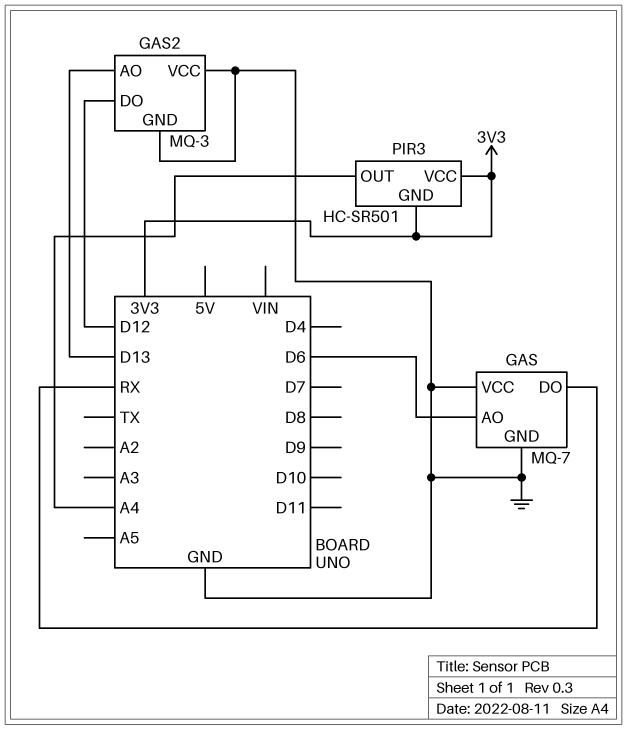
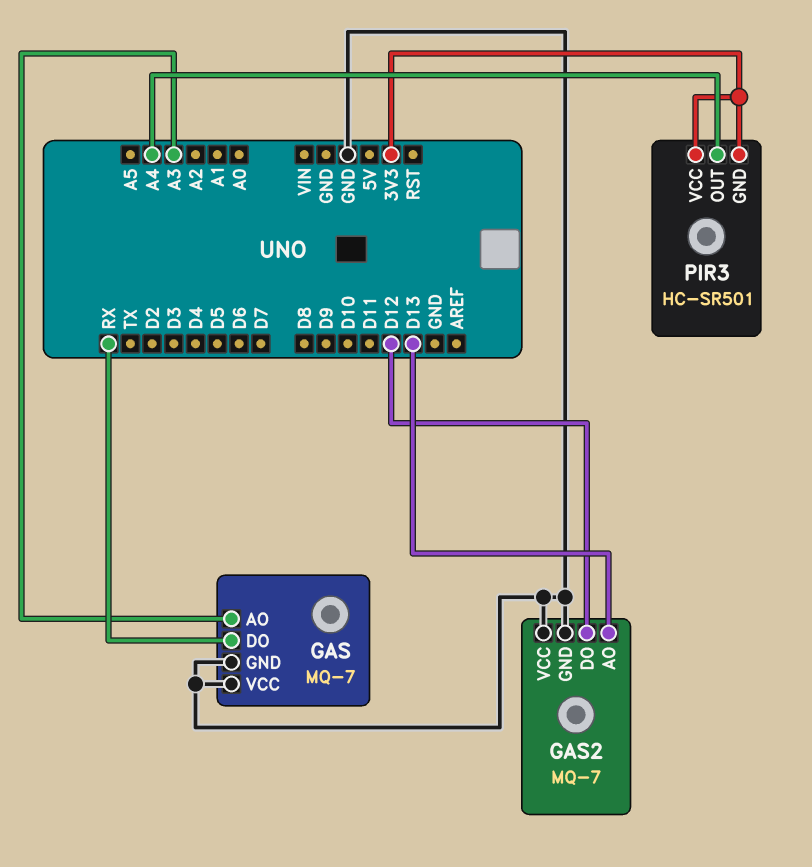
GAS pin AO: D6 -> A3
GAS2: MQ-3 -> MQ-7

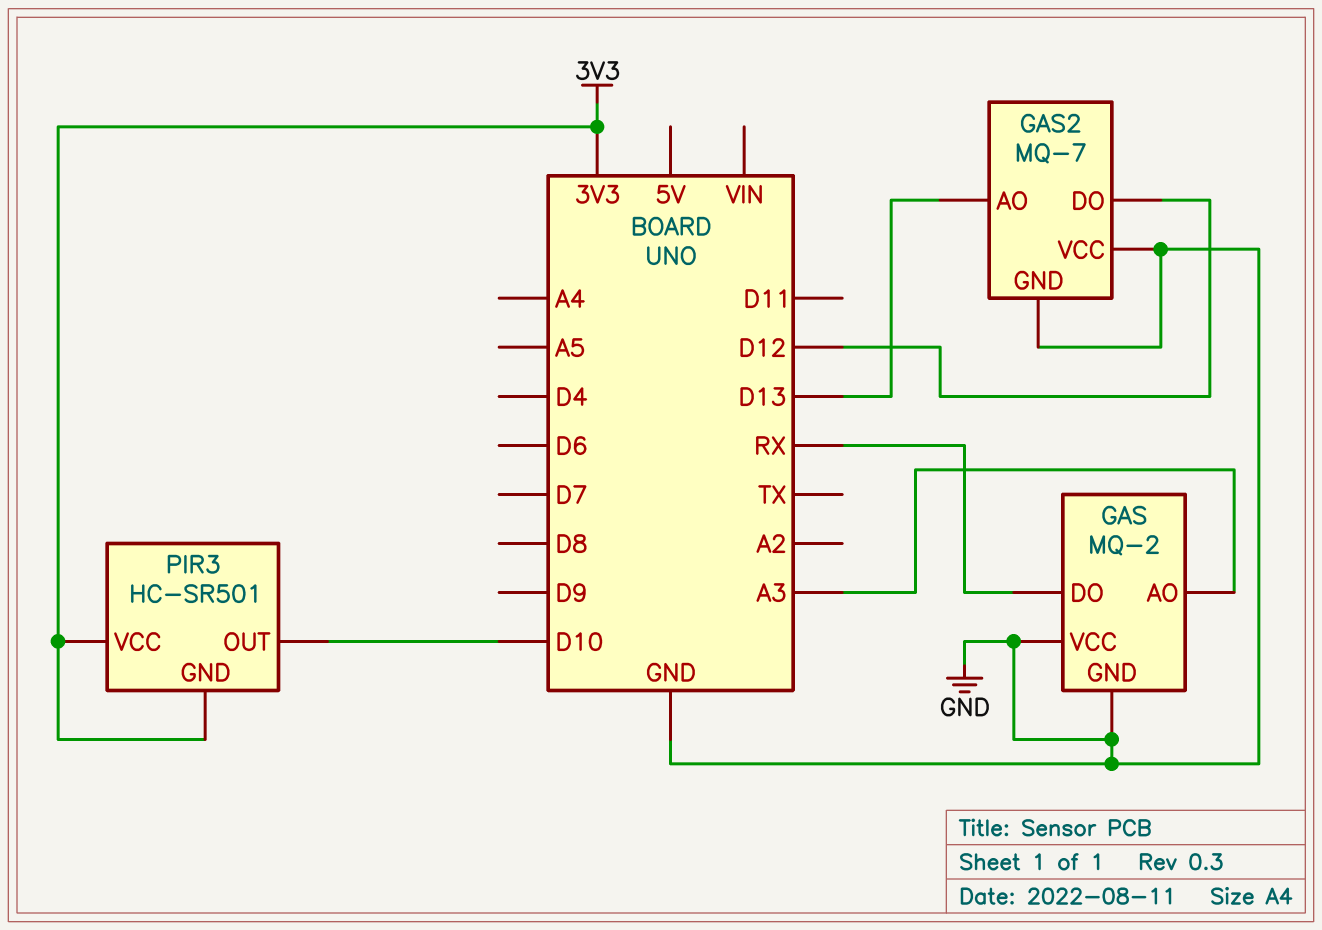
GAS: MQ-7 -> MQ-2
PIR3 pin OUT: A4 -> D10

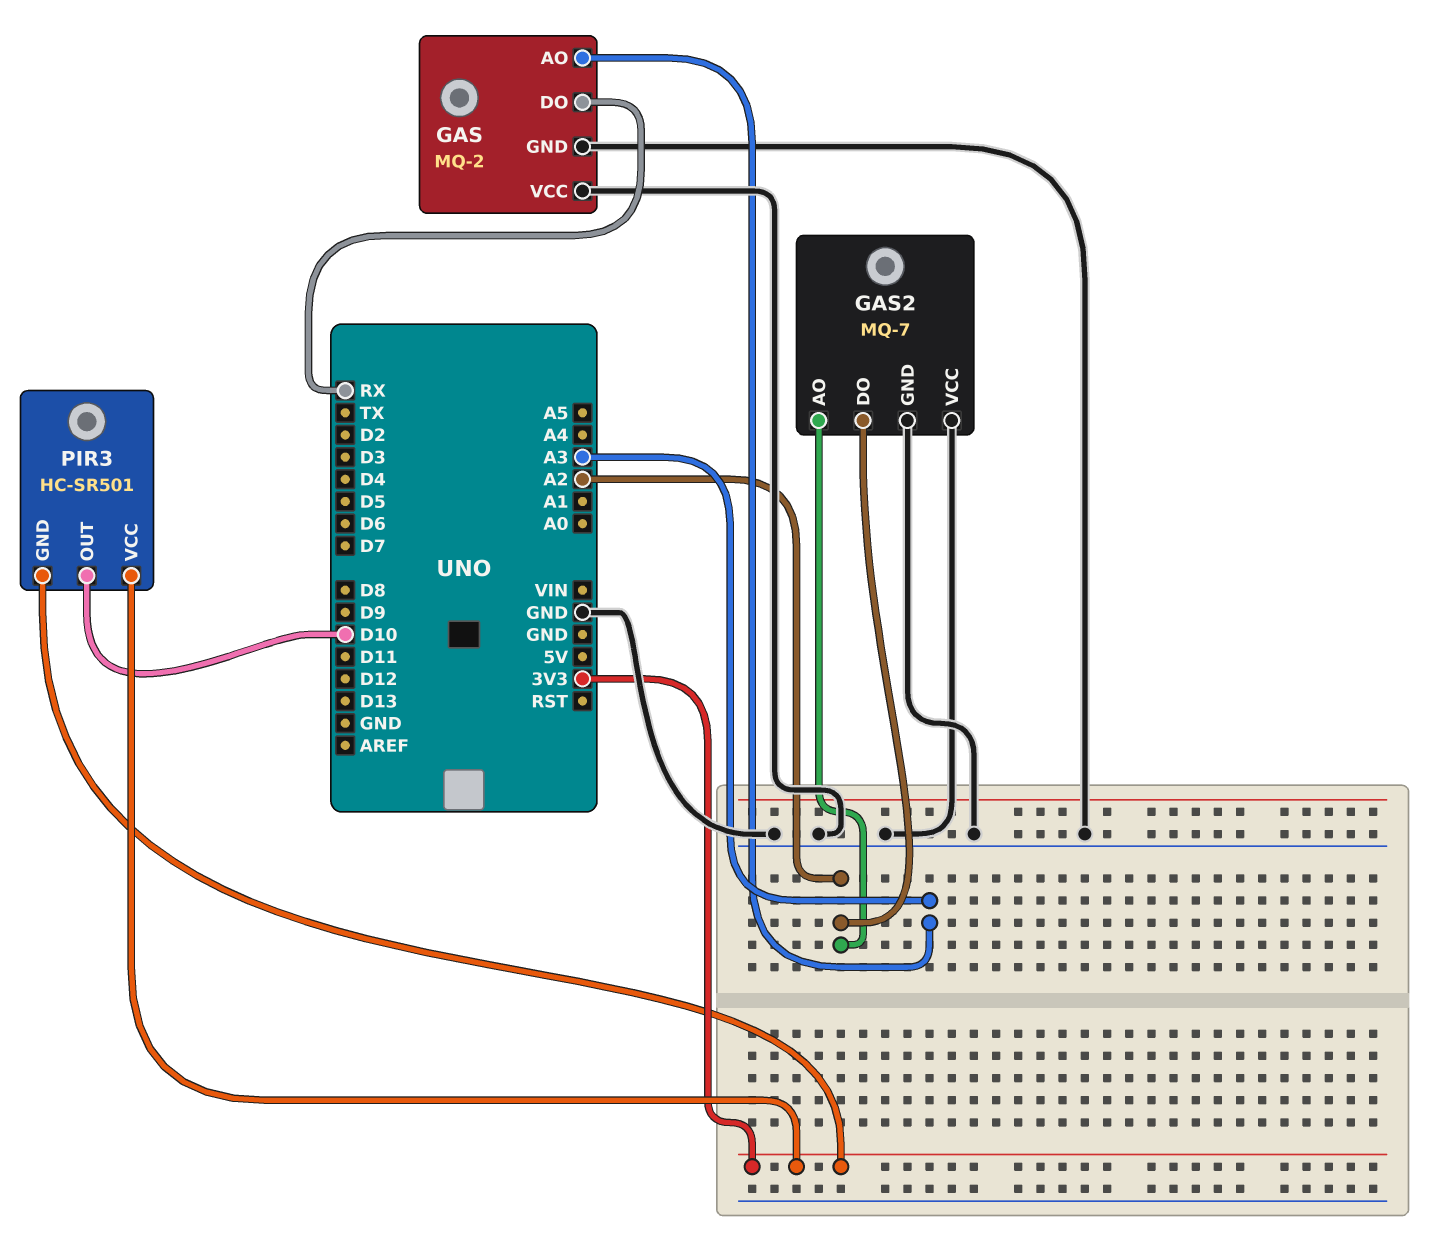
GAS2 pin AO: D13 -> A2
GAS2 pin DO: D12 -> A2

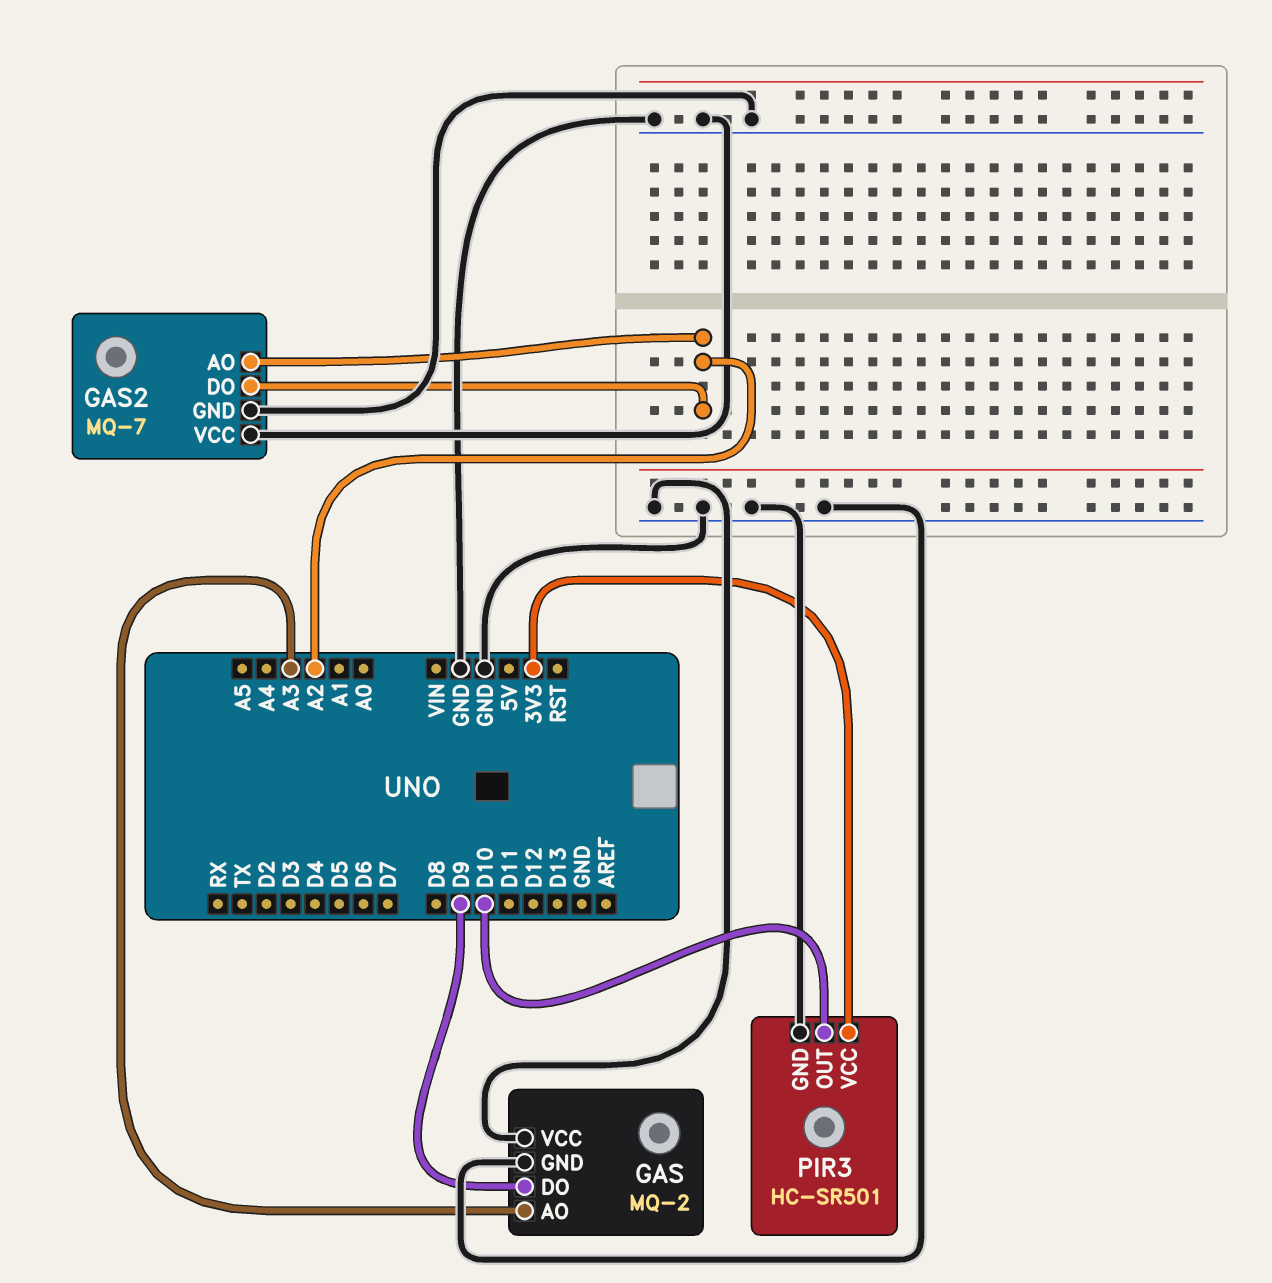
GAS pin DO: RX -> D9
PIR3 pin GND: 3V3 -> GND

